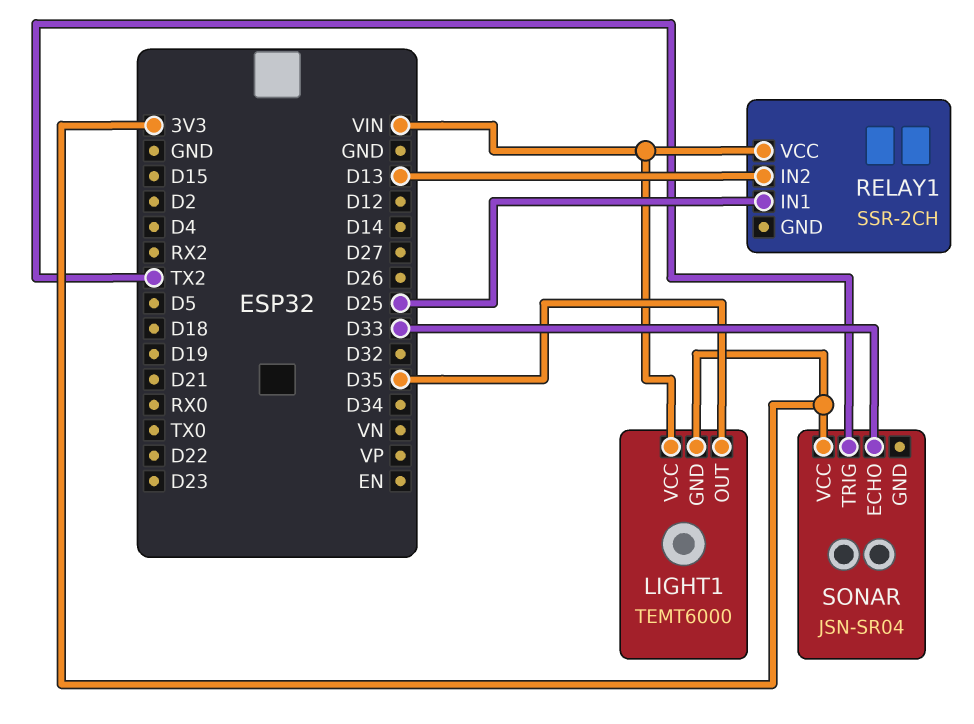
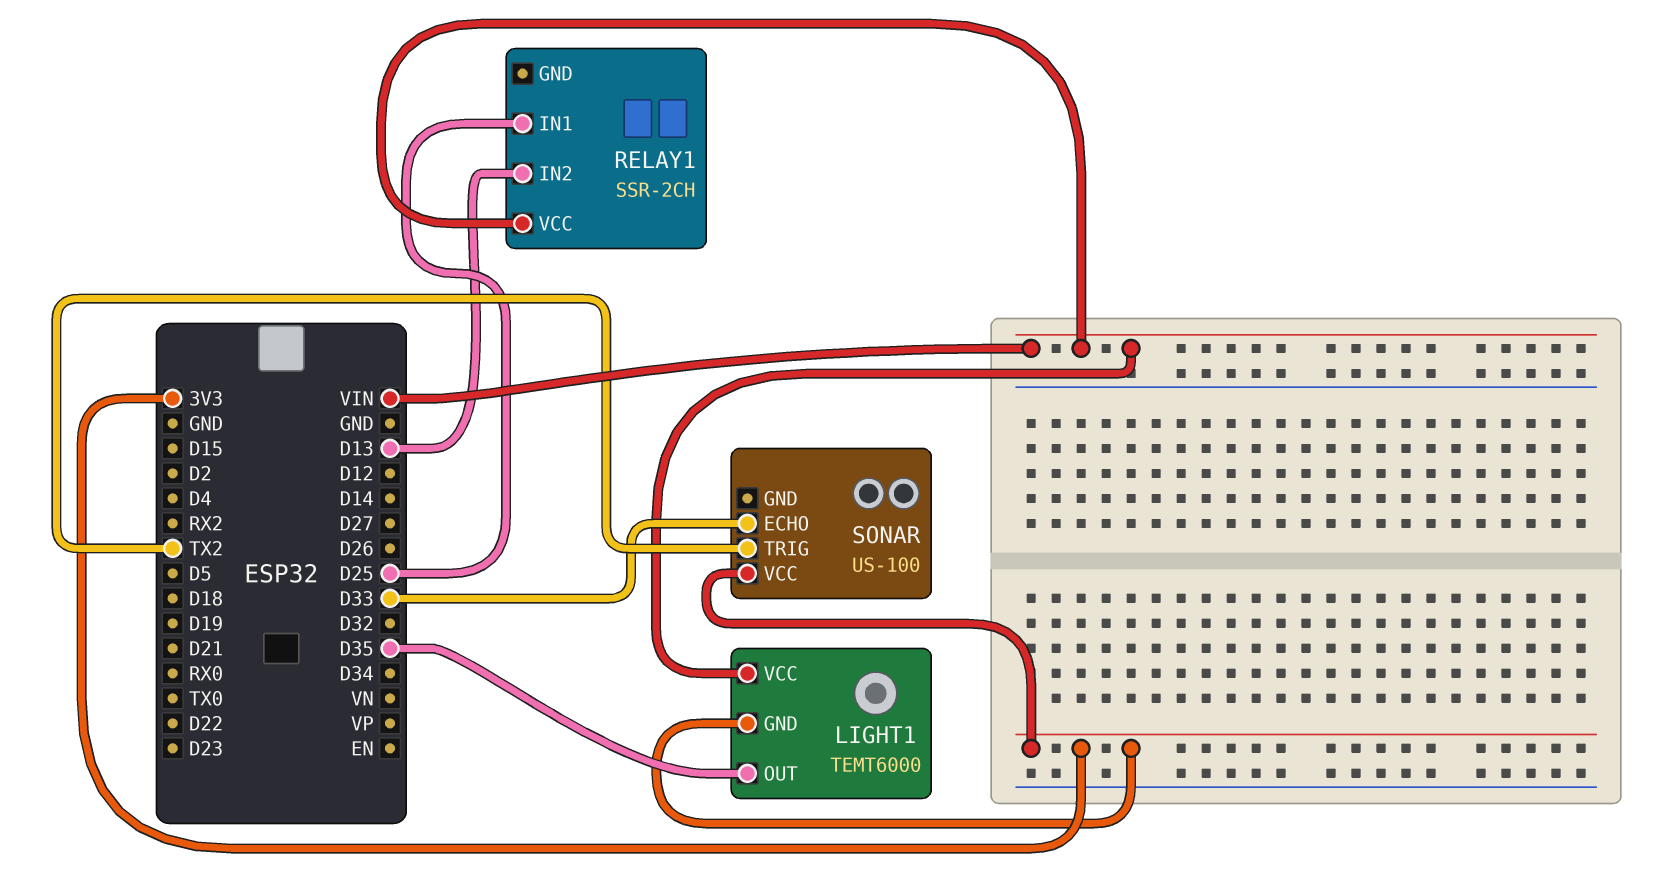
SONAR: JSN-SR04 -> US-100

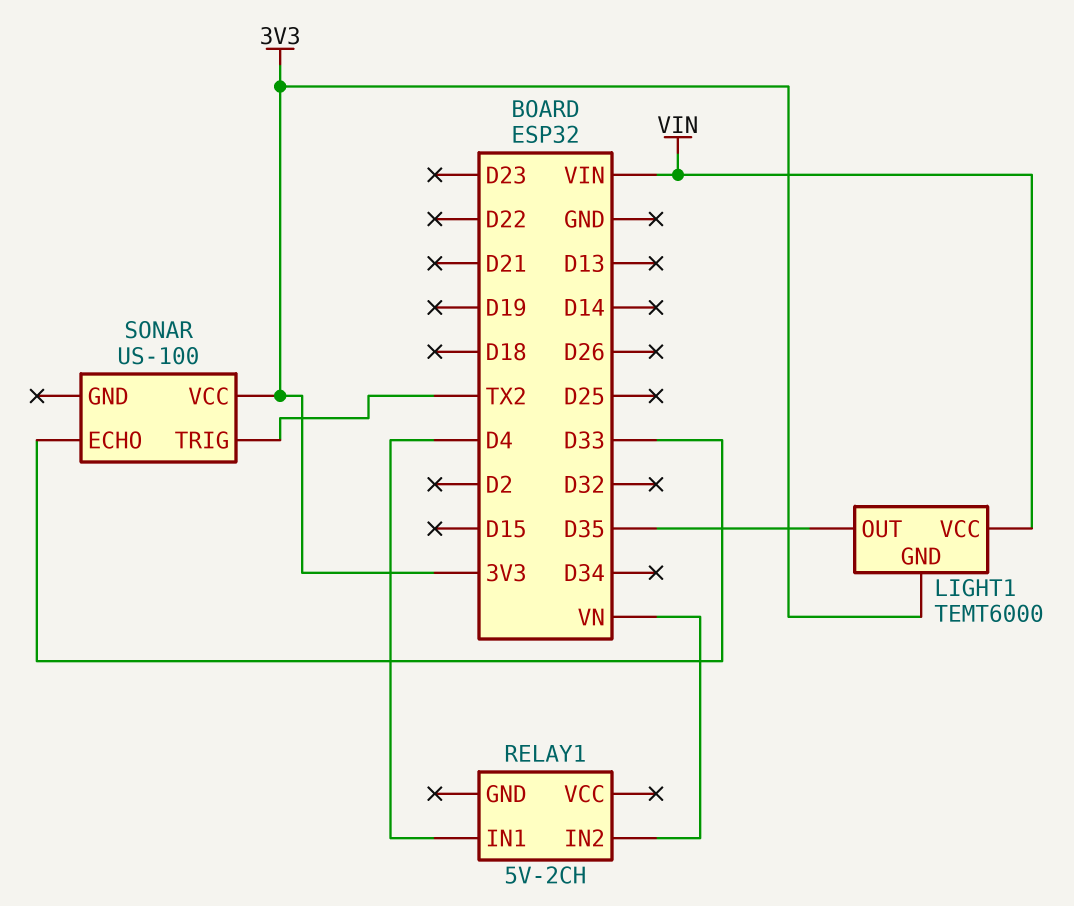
RELAY1: SSR-2CH -> 5V-2CH
RELAY1 pin IN1: D25 -> D4
RELAY1 pin IN2: D13 -> VN
RELAY1 pin VCC: VIN -> none

